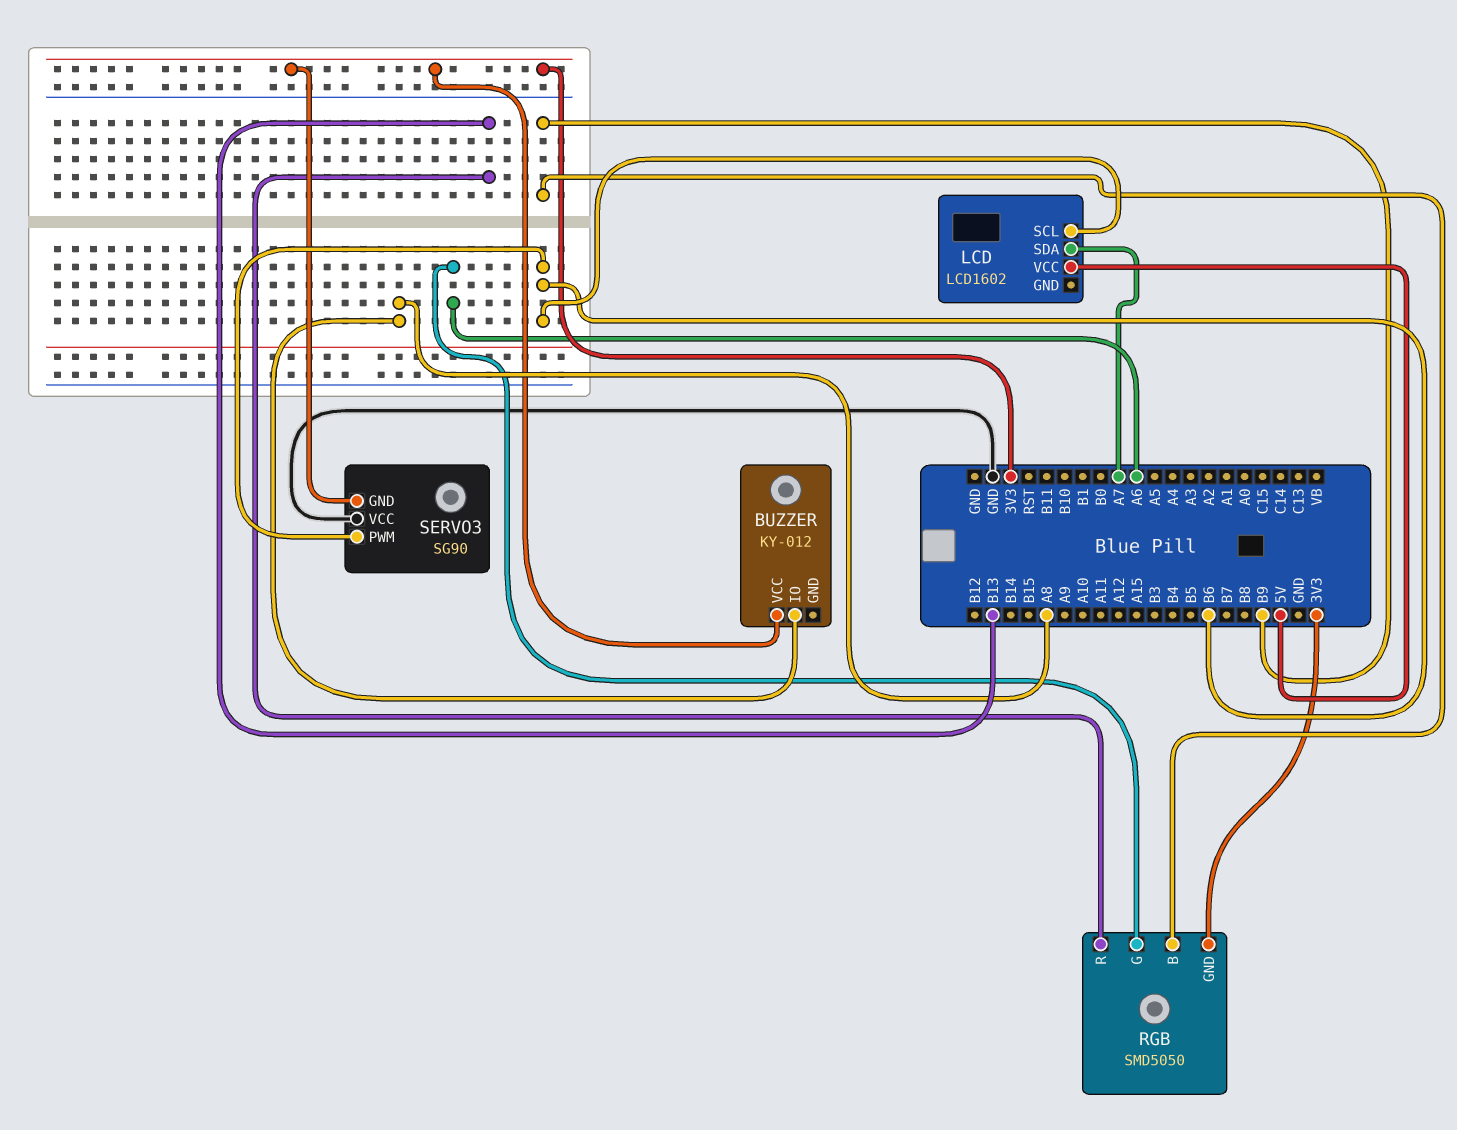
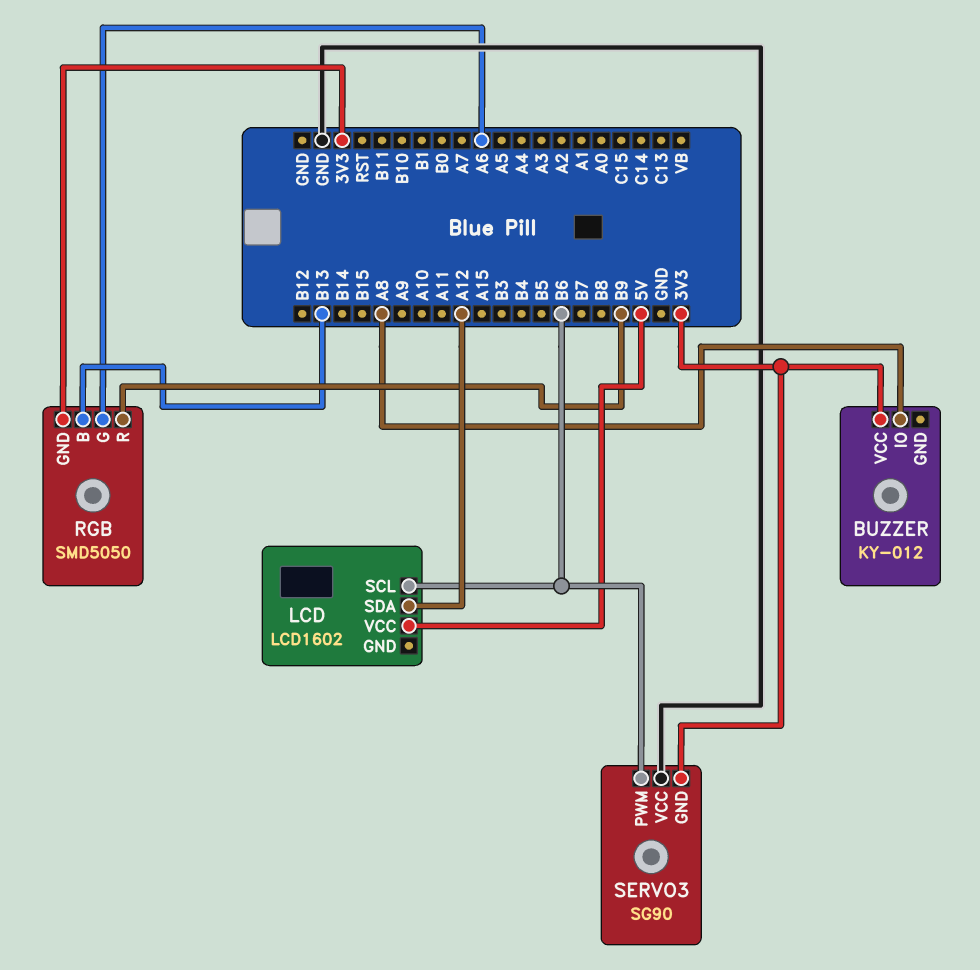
LCD pin SDA: A7 -> A12
RGB pin B: B9 -> B13
RGB pin R: B13 -> B9

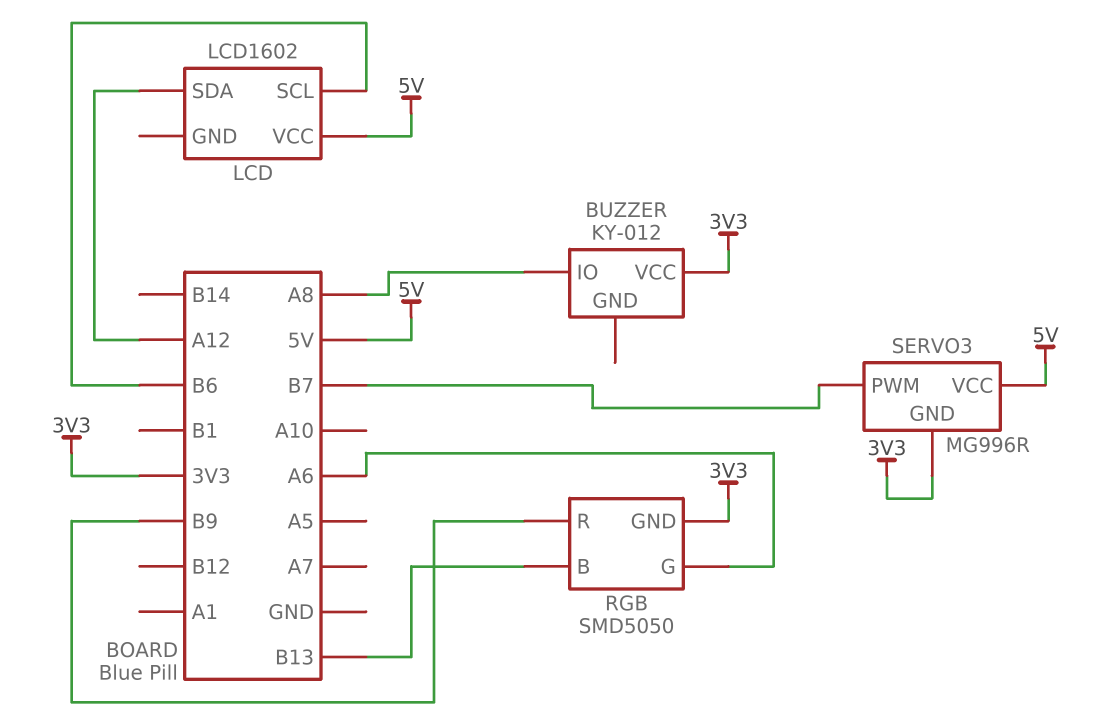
SERVO3: SG90 -> MG996R
SERVO3 pin PWM: B6 -> B7
SERVO3 pin VCC: GND -> 5V

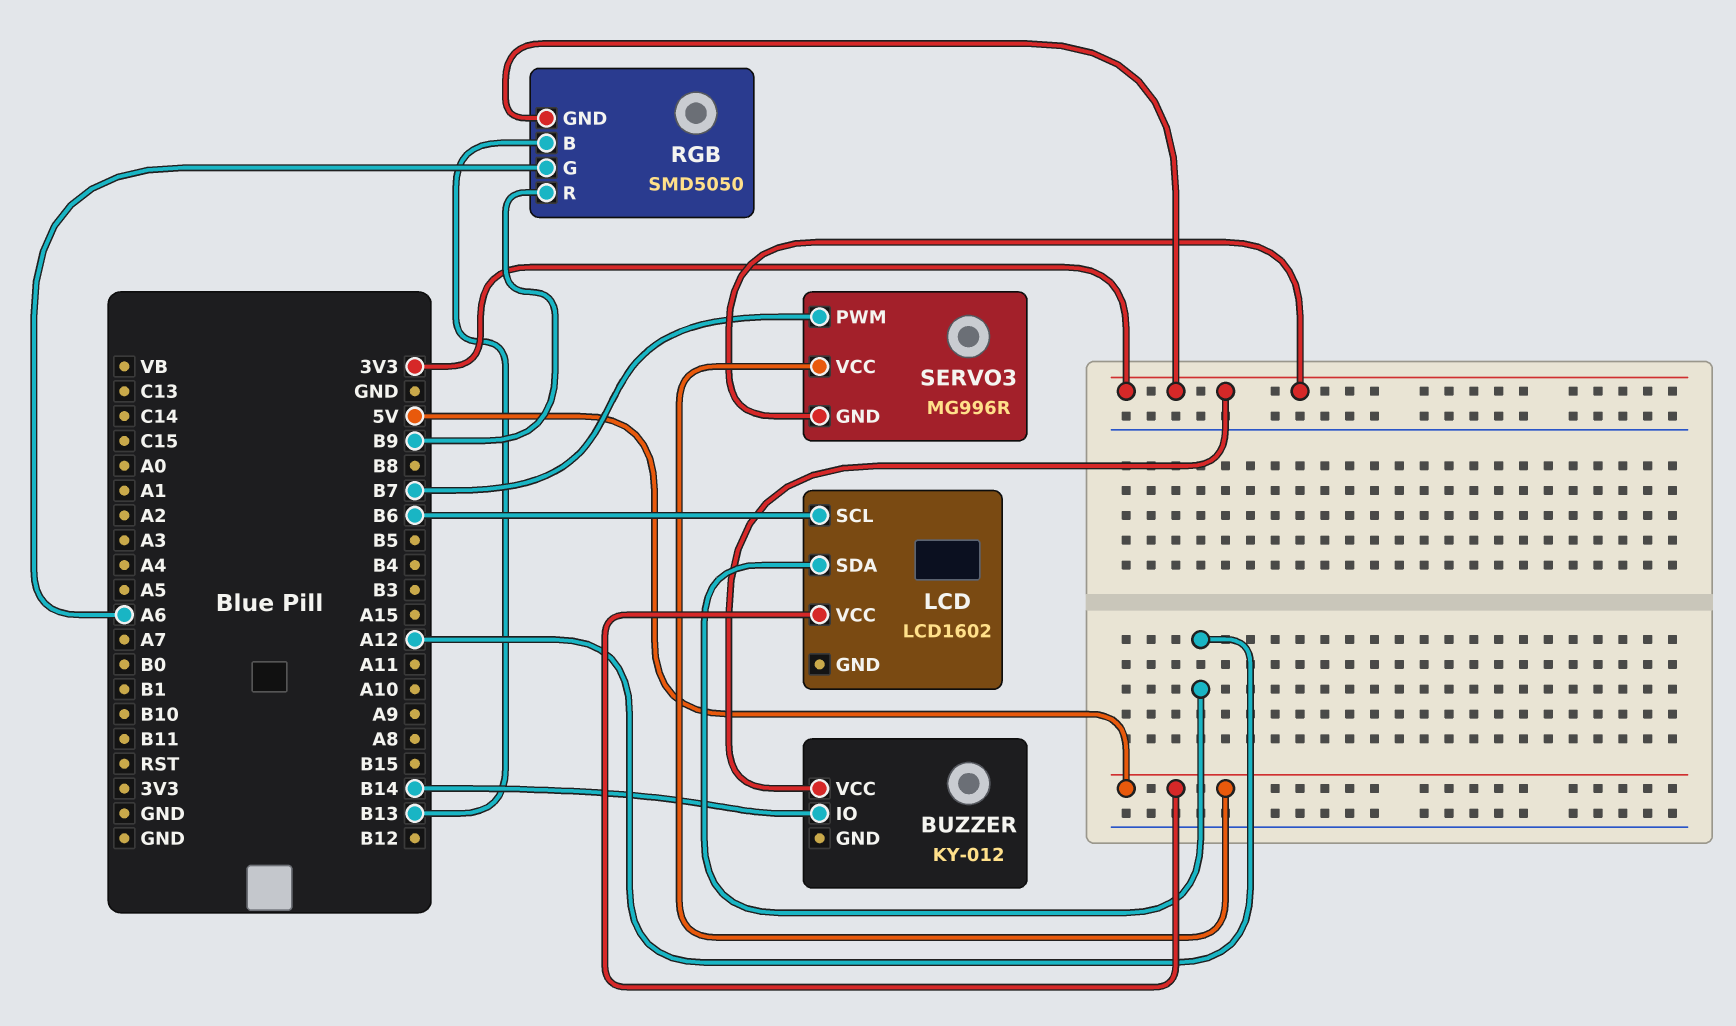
BUZZER pin IO: A8 -> B14

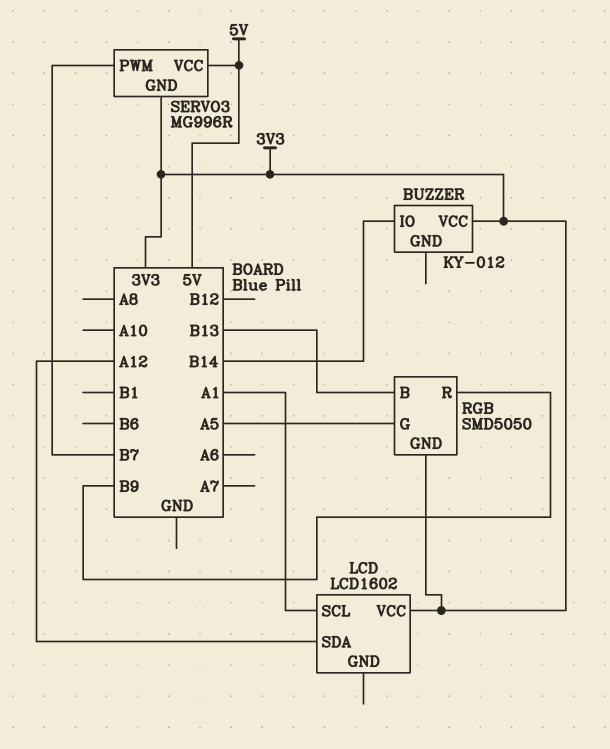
LCD pin SCL: B6 -> A1
LCD pin VCC: 5V -> 3V3
RGB pin G: A6 -> A5

